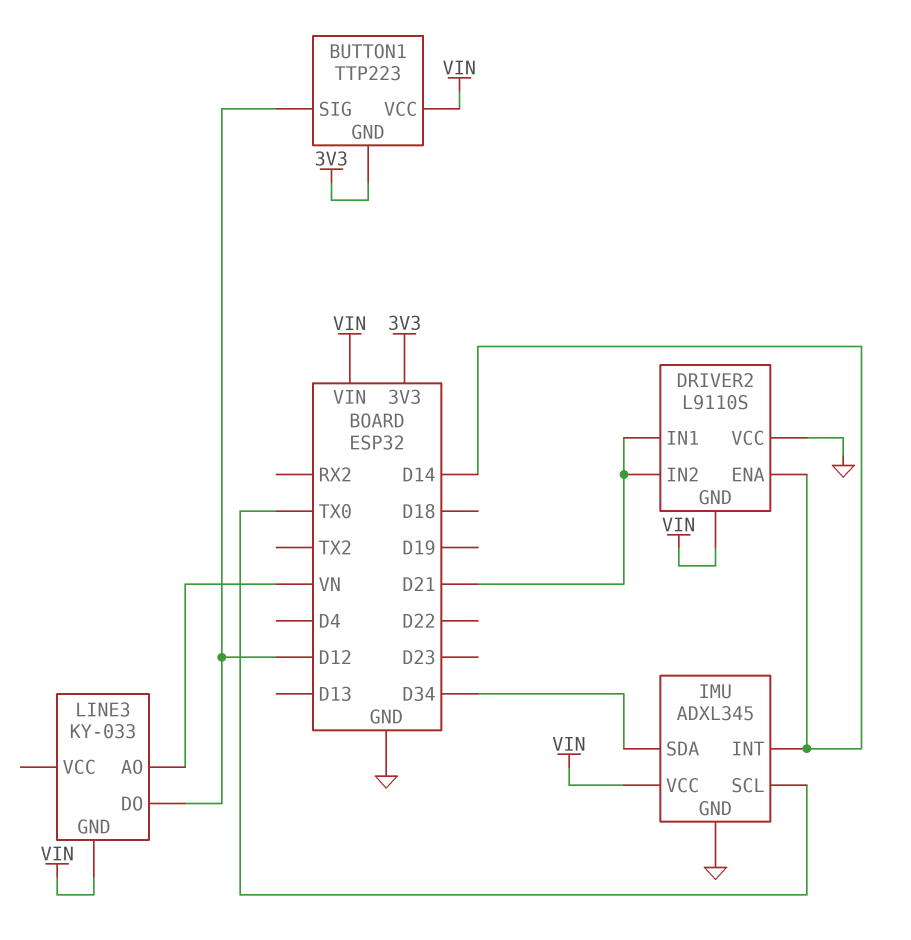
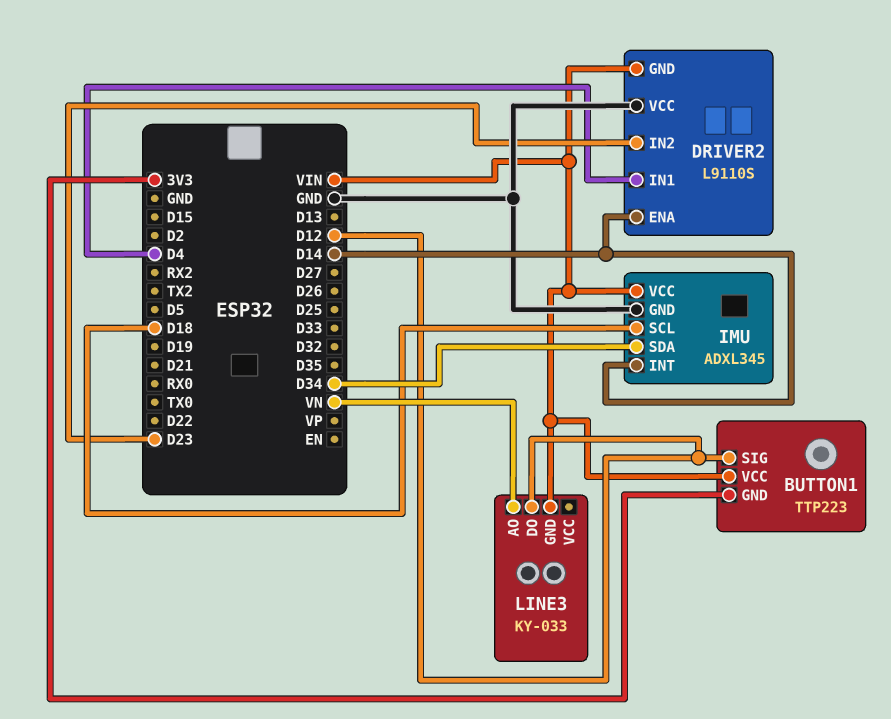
DRIVER2 pin IN1: D21 -> D4
DRIVER2 pin IN2: D21 -> D23
IMU pin SCL: TX0 -> D18

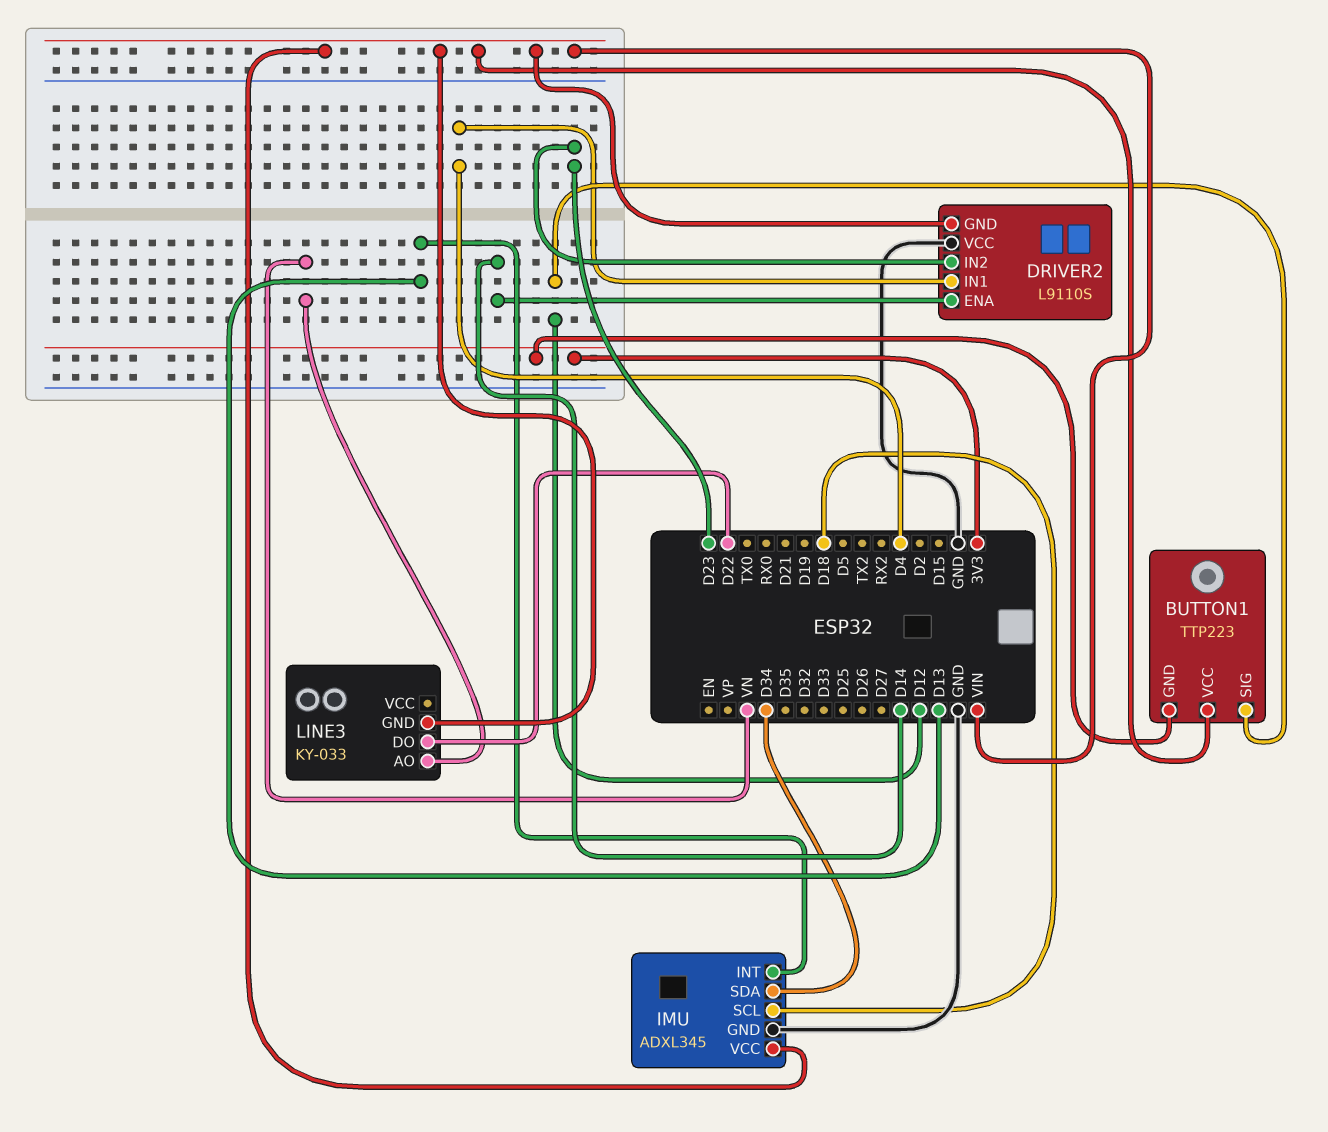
IMU pin INT: D14 -> D13
LINE3 pin DO: D12 -> D22

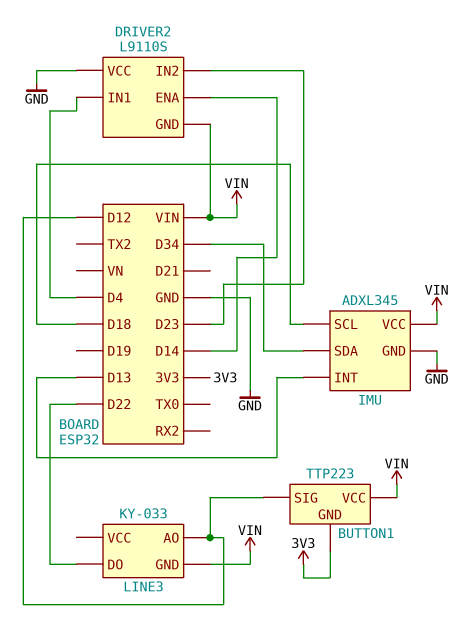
LINE3 pin AO: VN -> D12

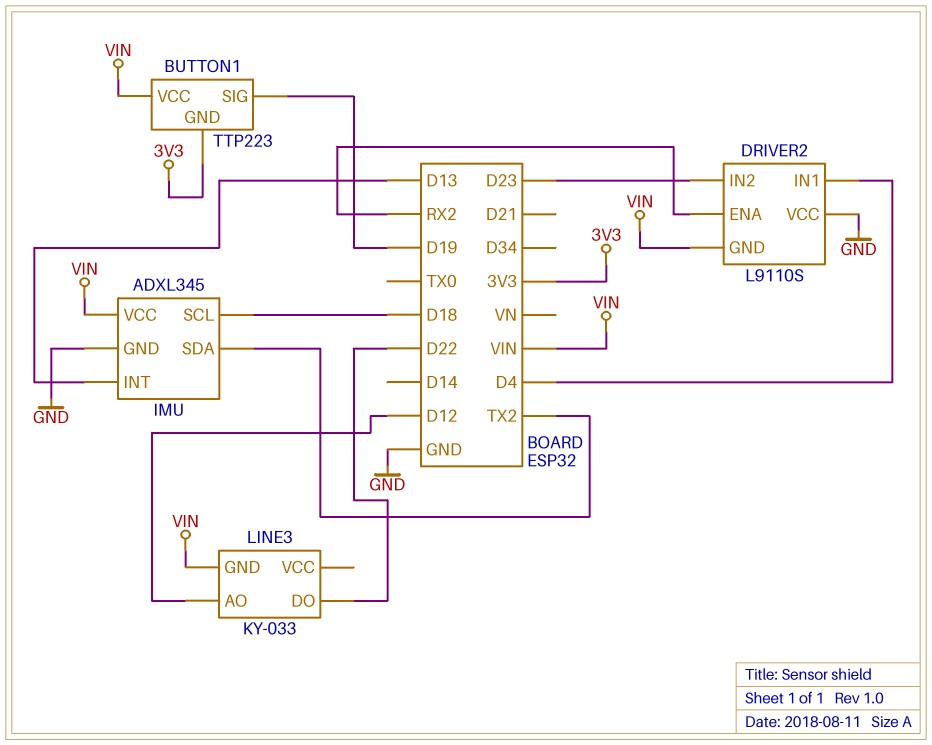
BUTTON1 pin SIG: D12 -> D19
DRIVER2 pin ENA: D14 -> RX2
IMU pin SDA: D34 -> TX2

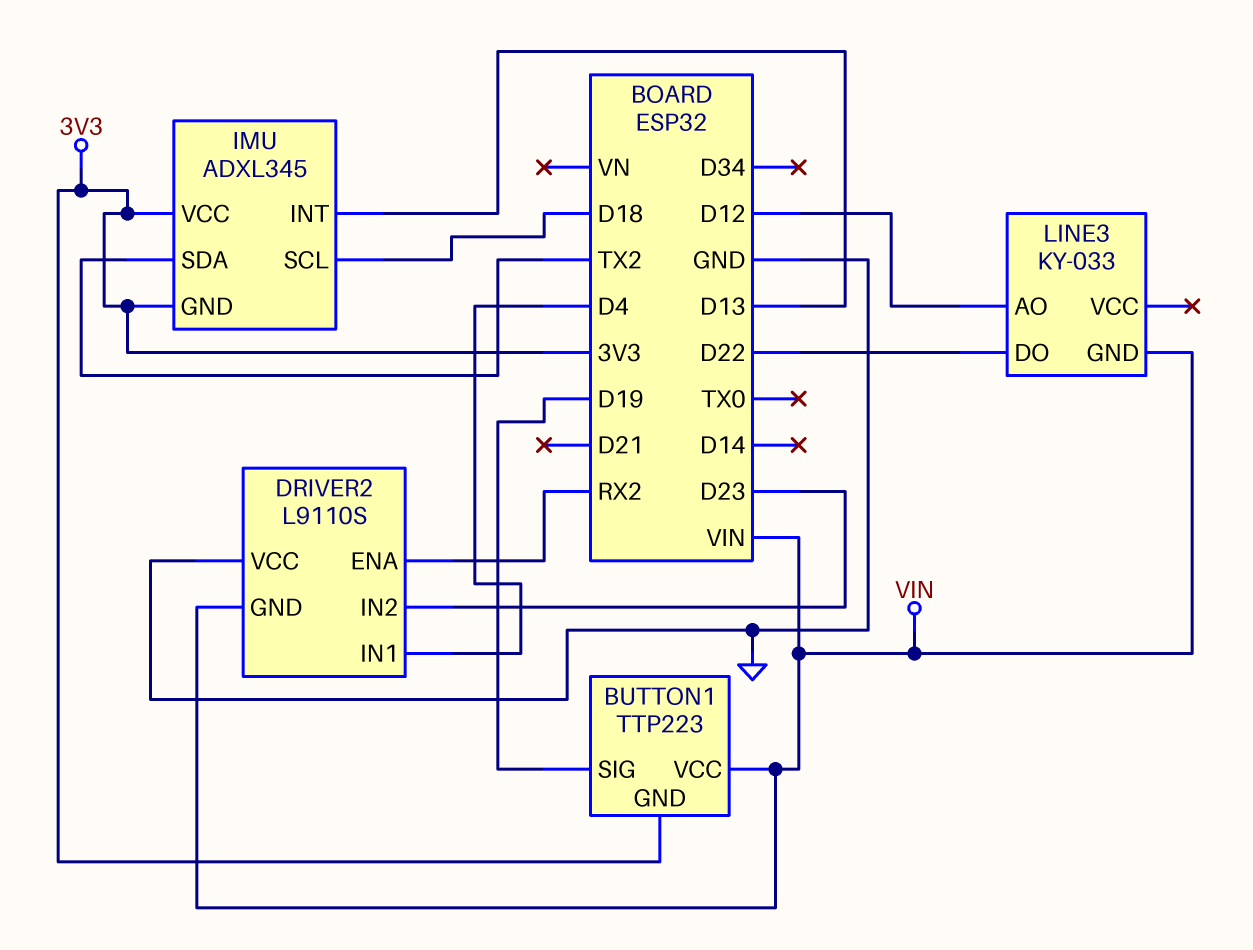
IMU pin GND: GND -> 3V3
IMU pin VCC: VIN -> 3V3

